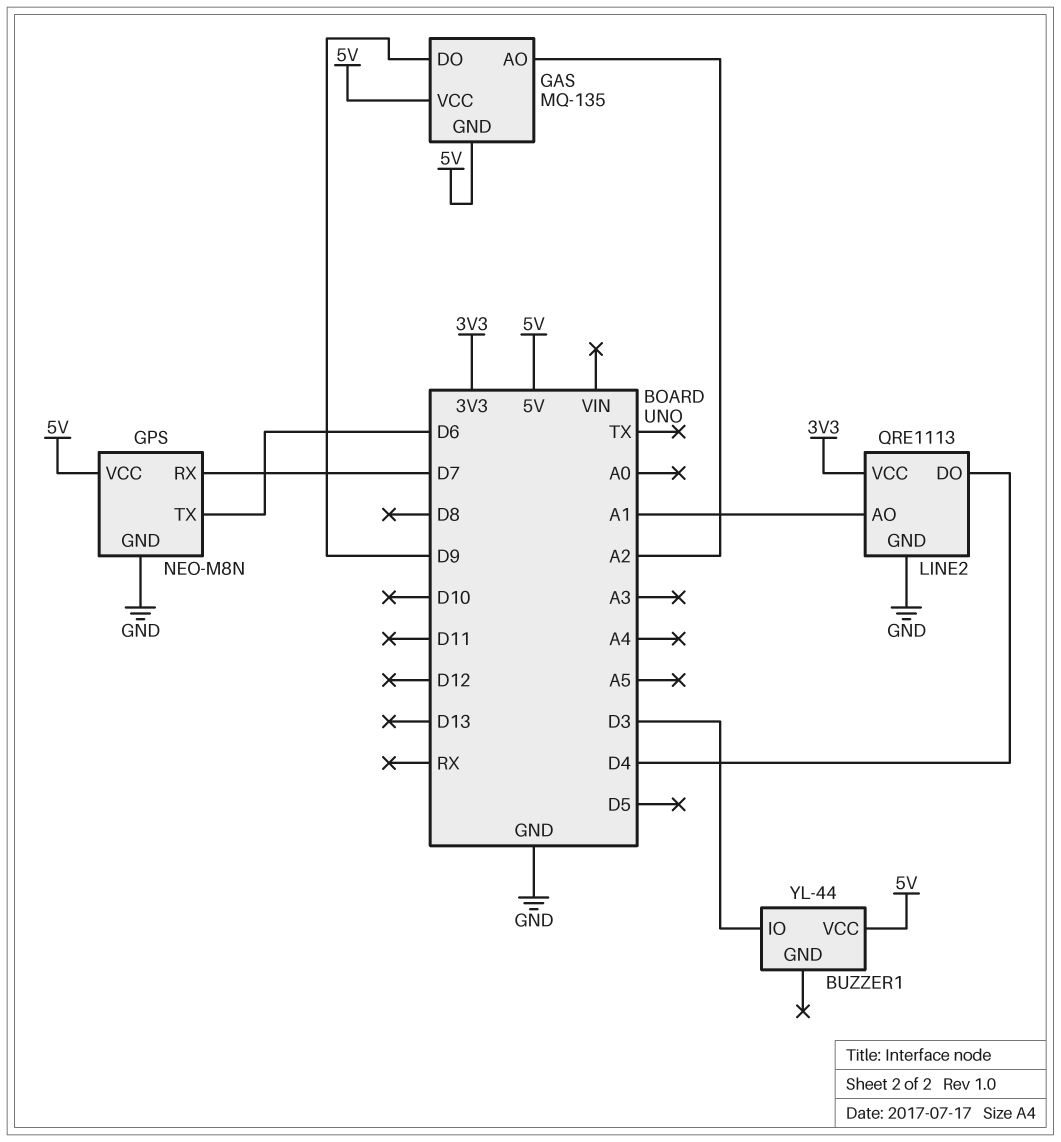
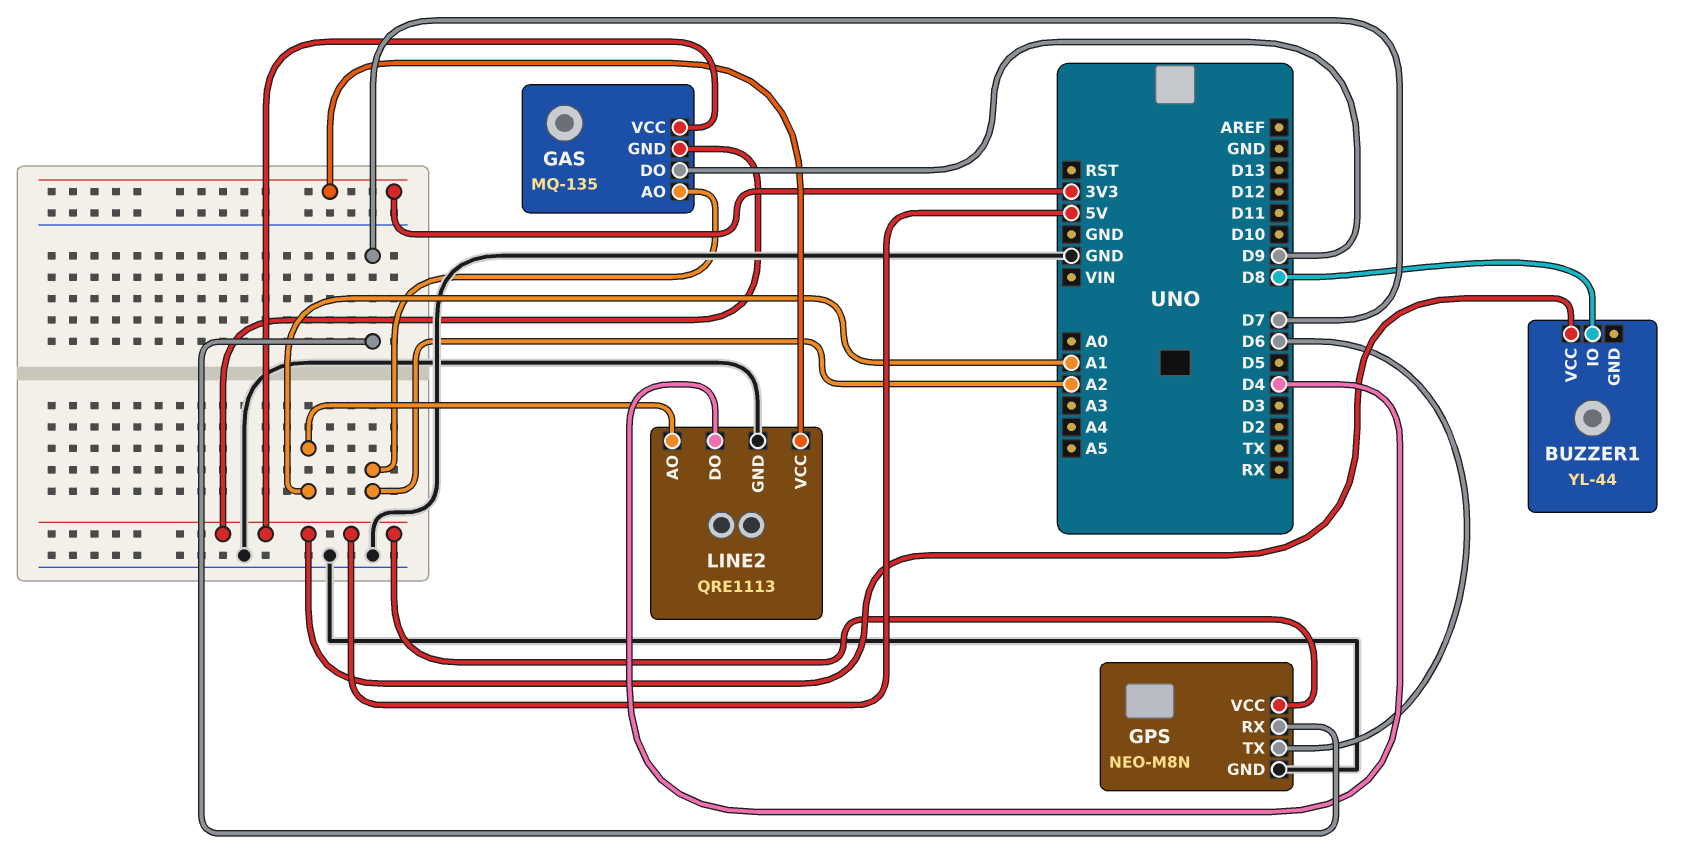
BUZZER1 pin IO: D3 -> D8

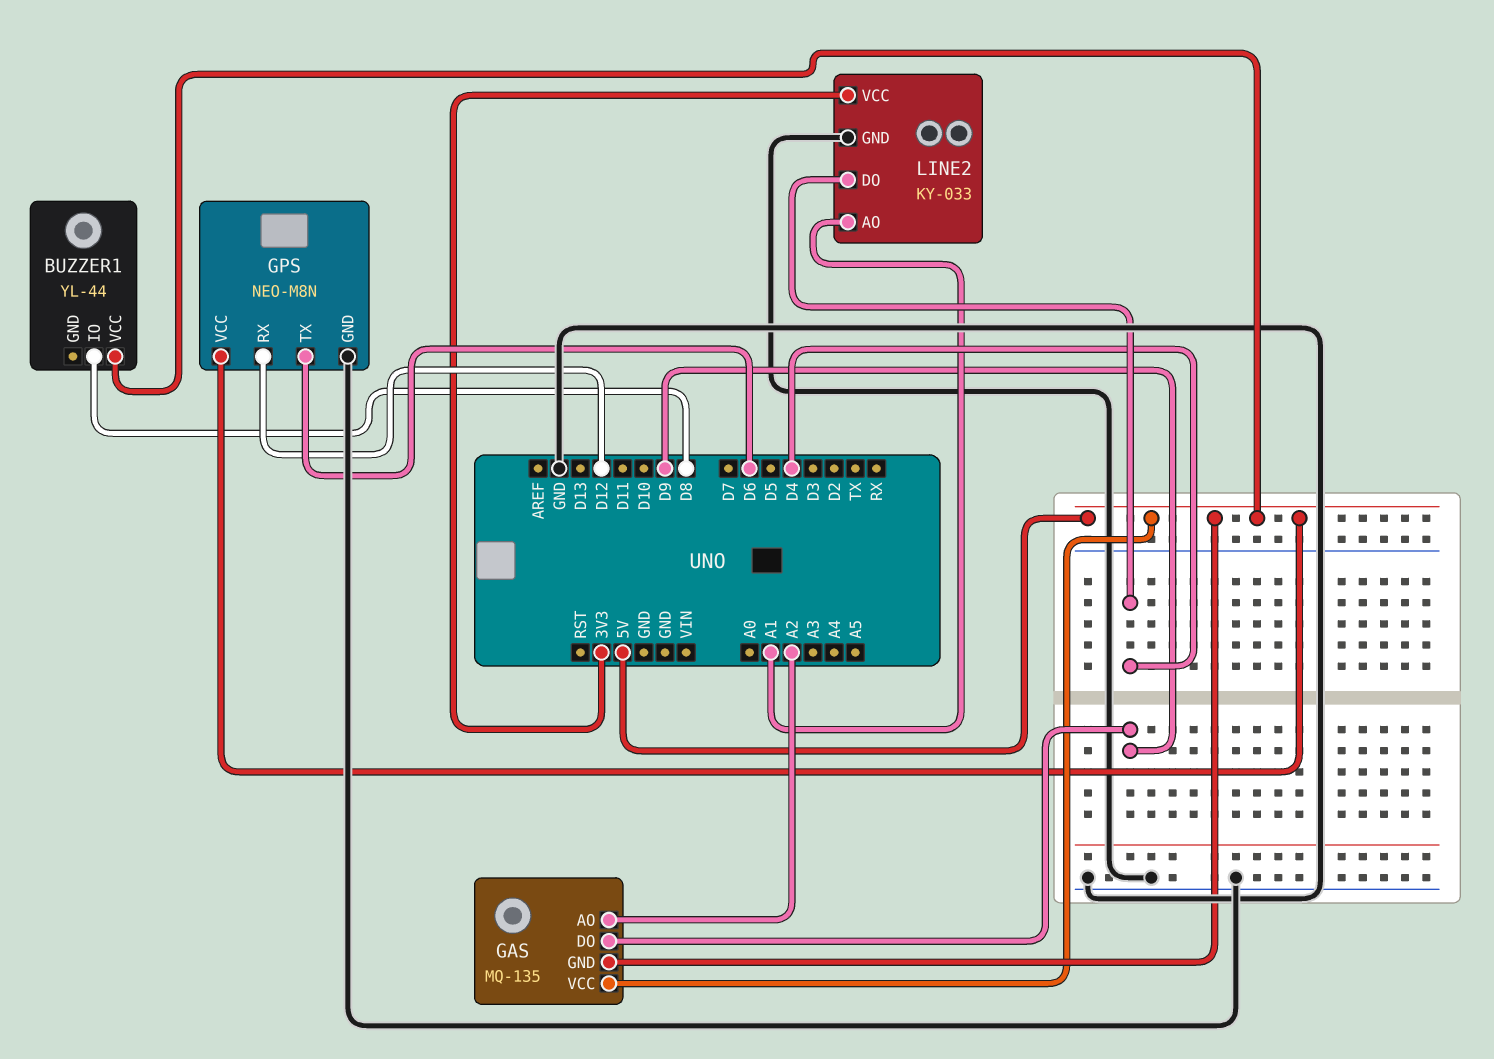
GPS pin RX: D7 -> D12
LINE2: QRE1113 -> KY-033

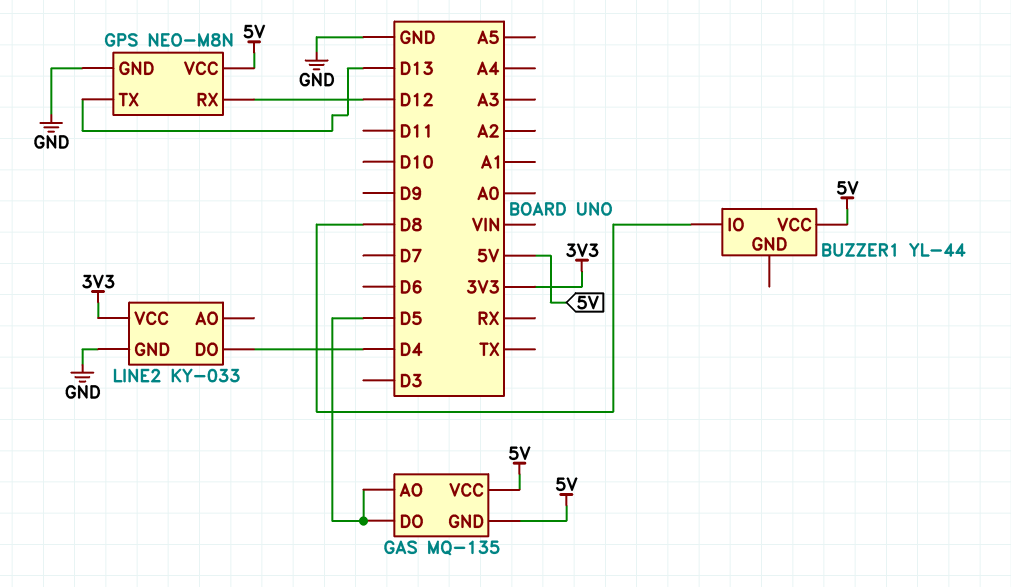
GAS pin AO: A2 -> D5
GAS pin DO: D9 -> D5
GPS pin TX: D6 -> D13
LINE2 pin AO: A1 -> none

